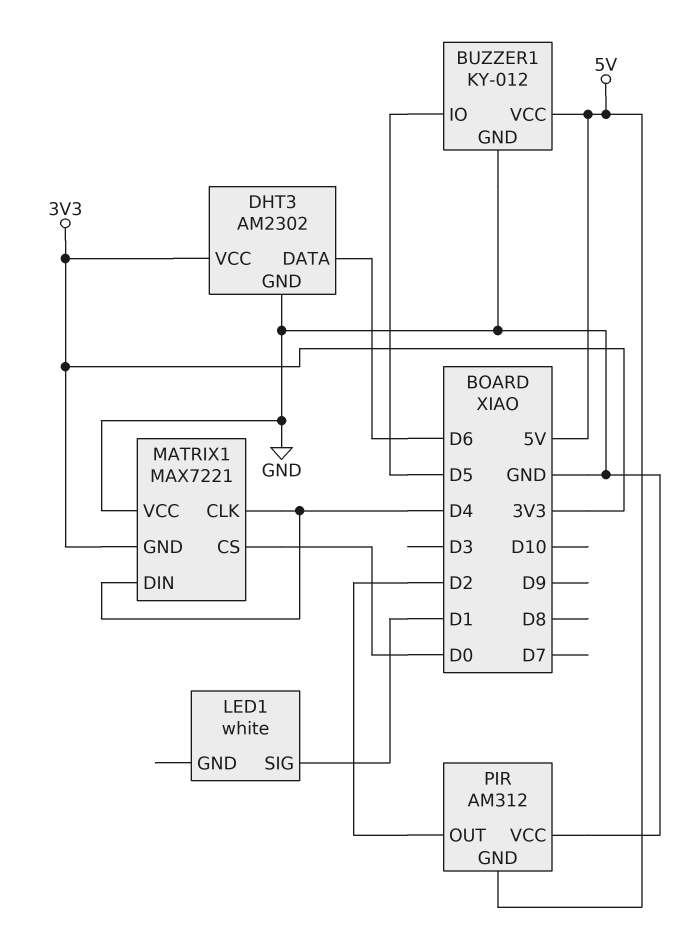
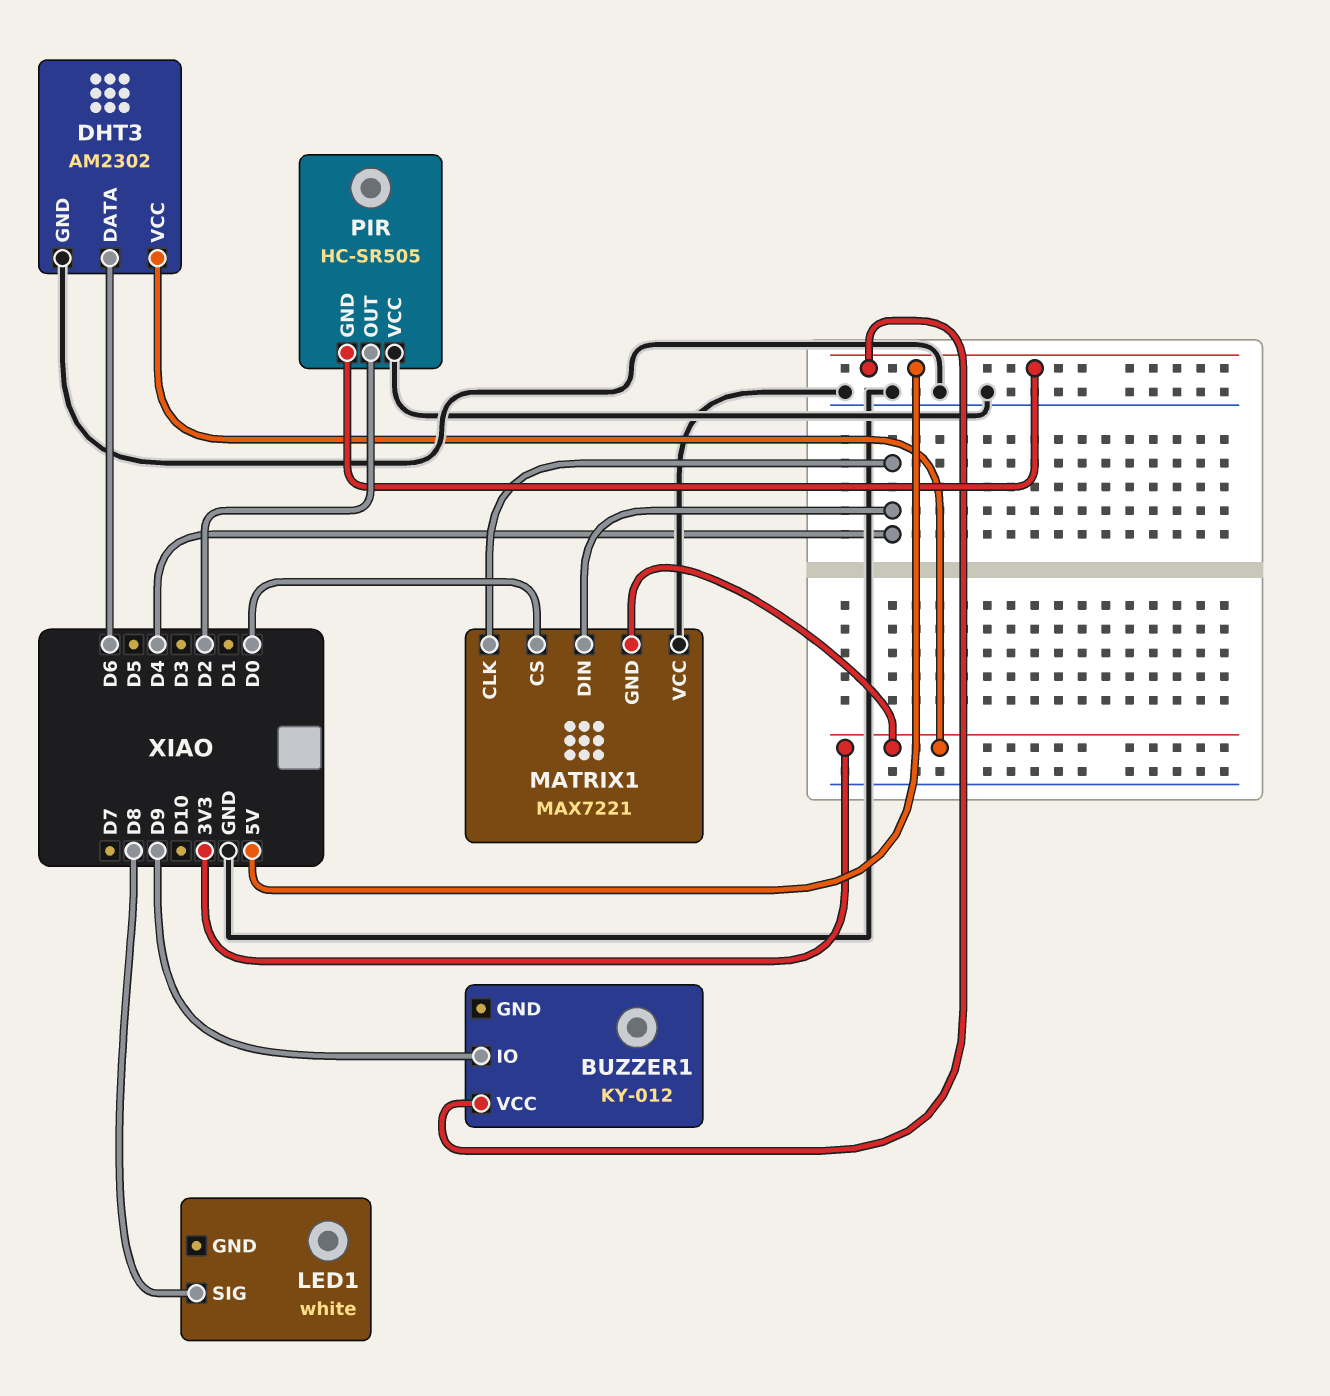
BUZZER1 pin GND: GND -> none
BUZZER1 pin IO: D5 -> D9
LED1 pin SIG: D1 -> D8
PIR: AM312 -> HC-SR505

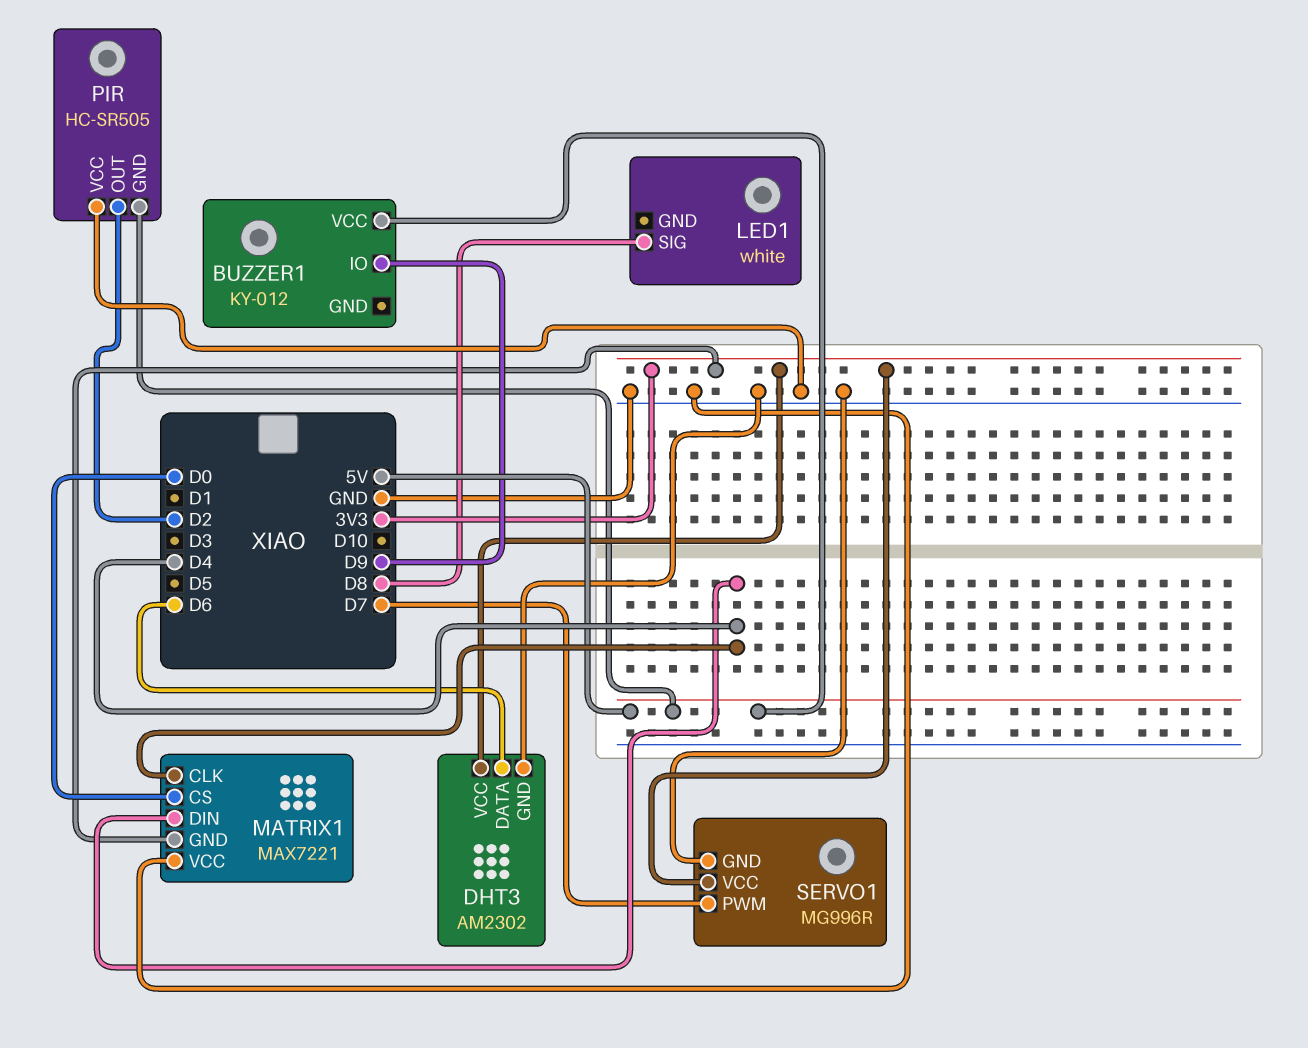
SERVO1: none -> MG996R
SERVO1 pin GND: none -> GND
SERVO1 pin PWM: none -> D7
SERVO1 pin VCC: none -> 3V3

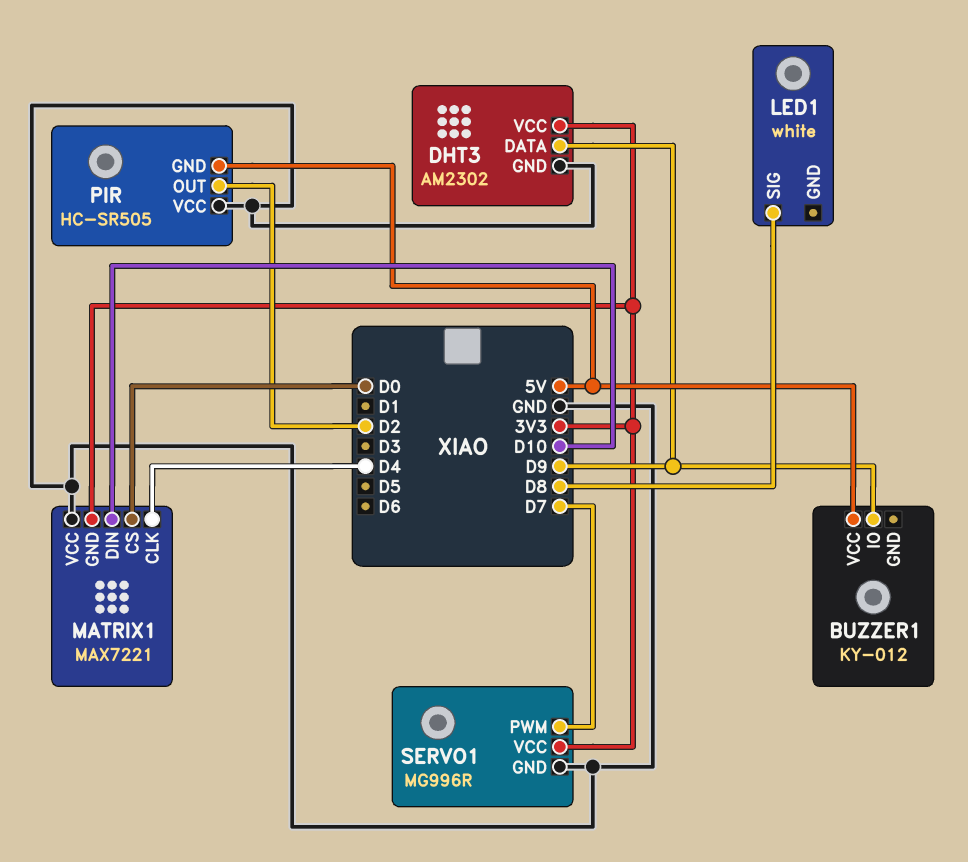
DHT3 pin DATA: D6 -> D9
MATRIX1 pin DIN: D4 -> D10

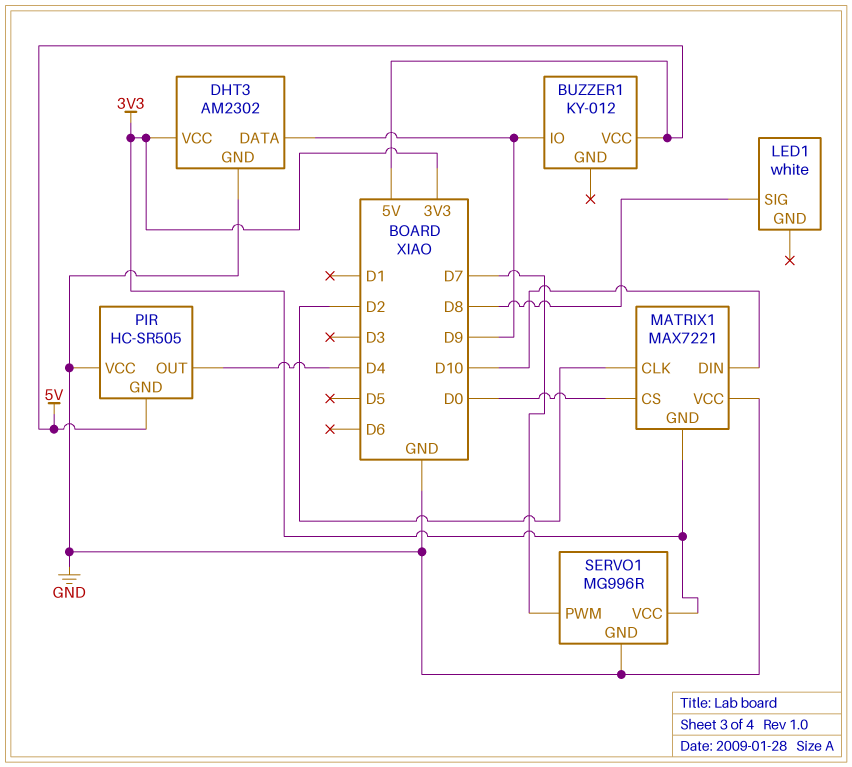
MATRIX1 pin CLK: D4 -> D2
PIR pin OUT: D2 -> D4

